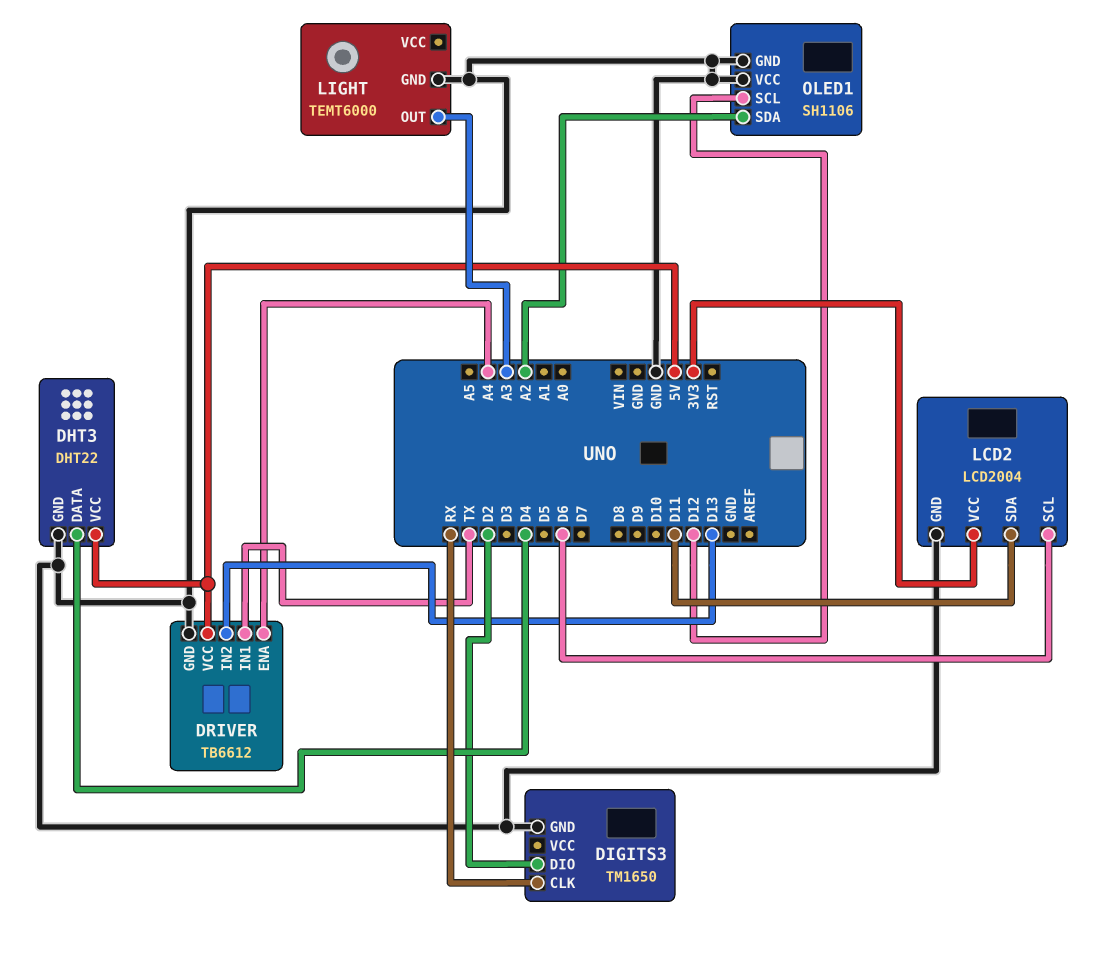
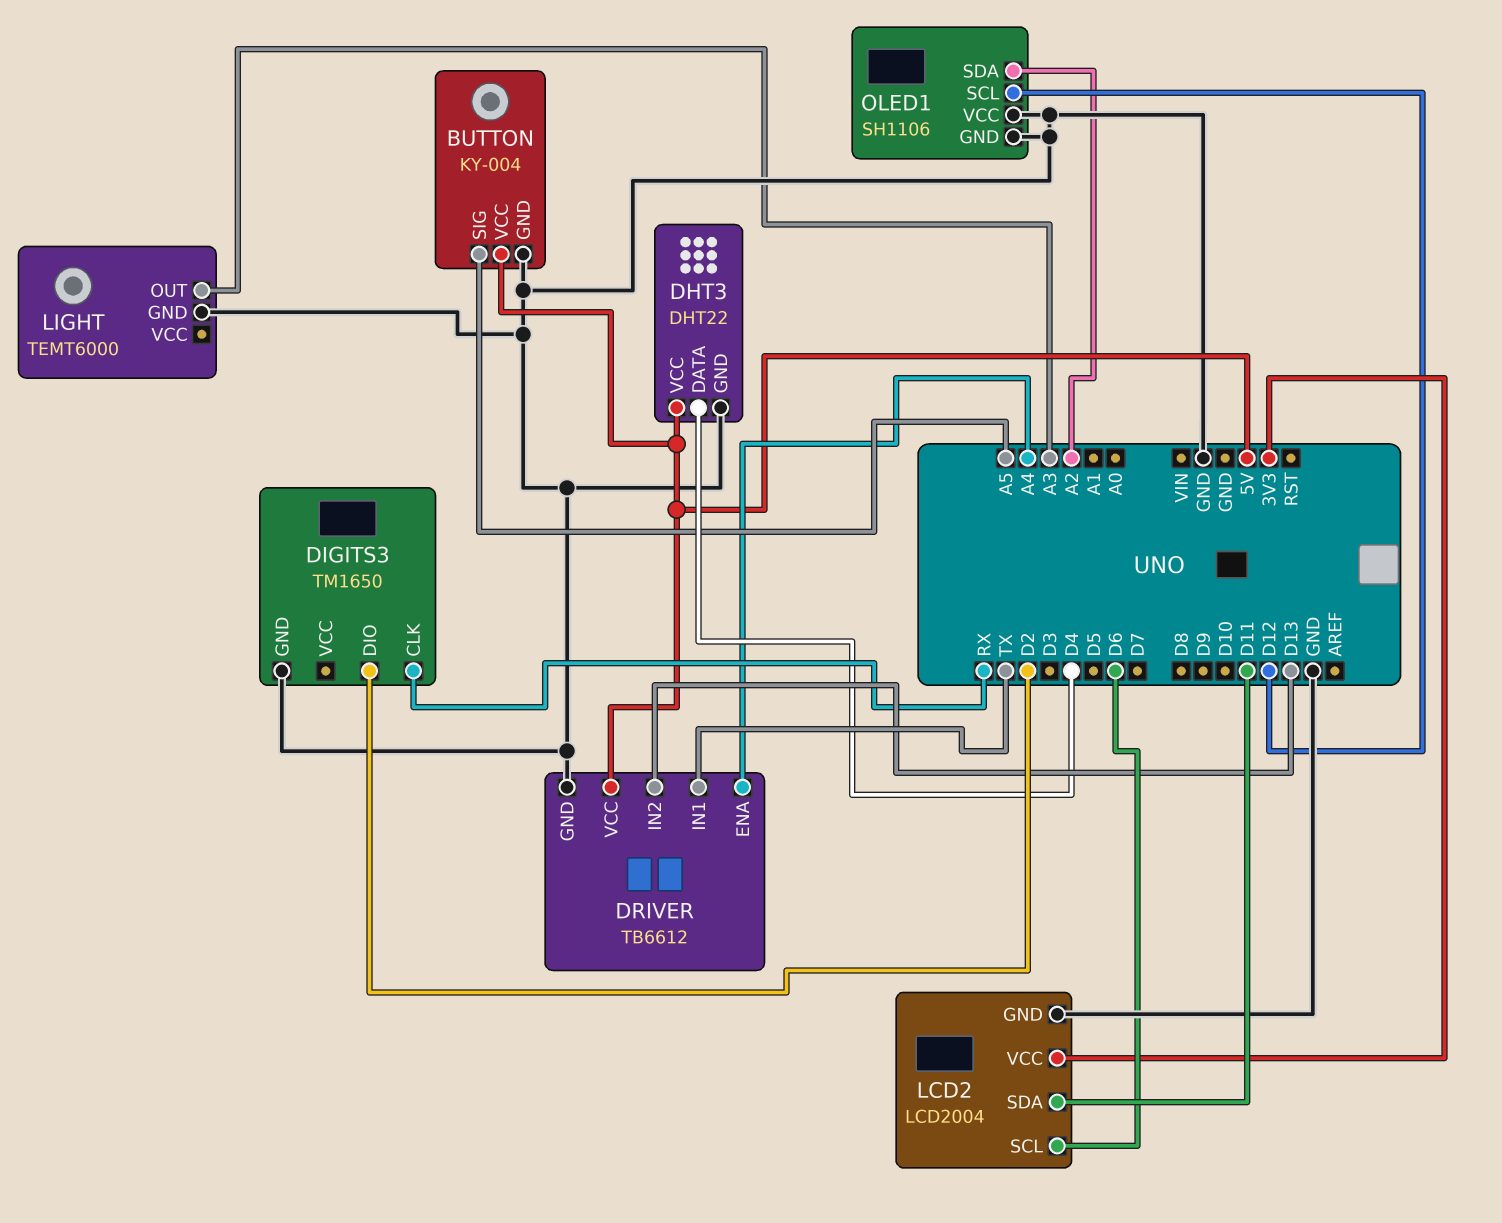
BUTTON: none -> KY-004
BUTTON pin GND: none -> GND
BUTTON pin SIG: none -> A5
BUTTON pin VCC: none -> 5V

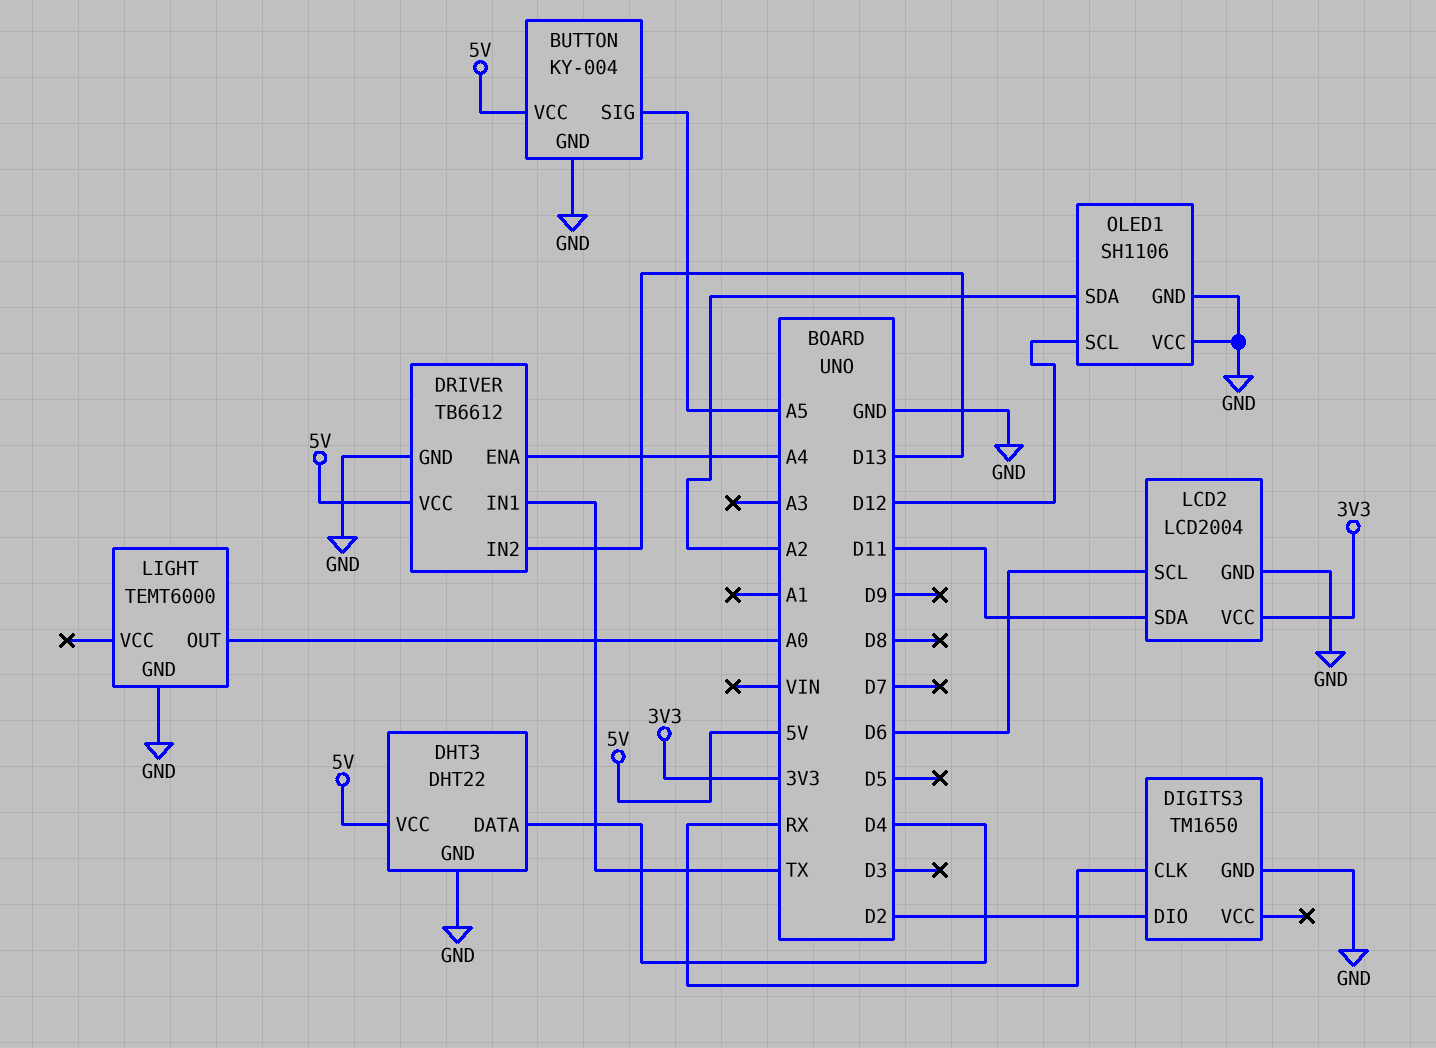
LIGHT pin OUT: A3 -> A0

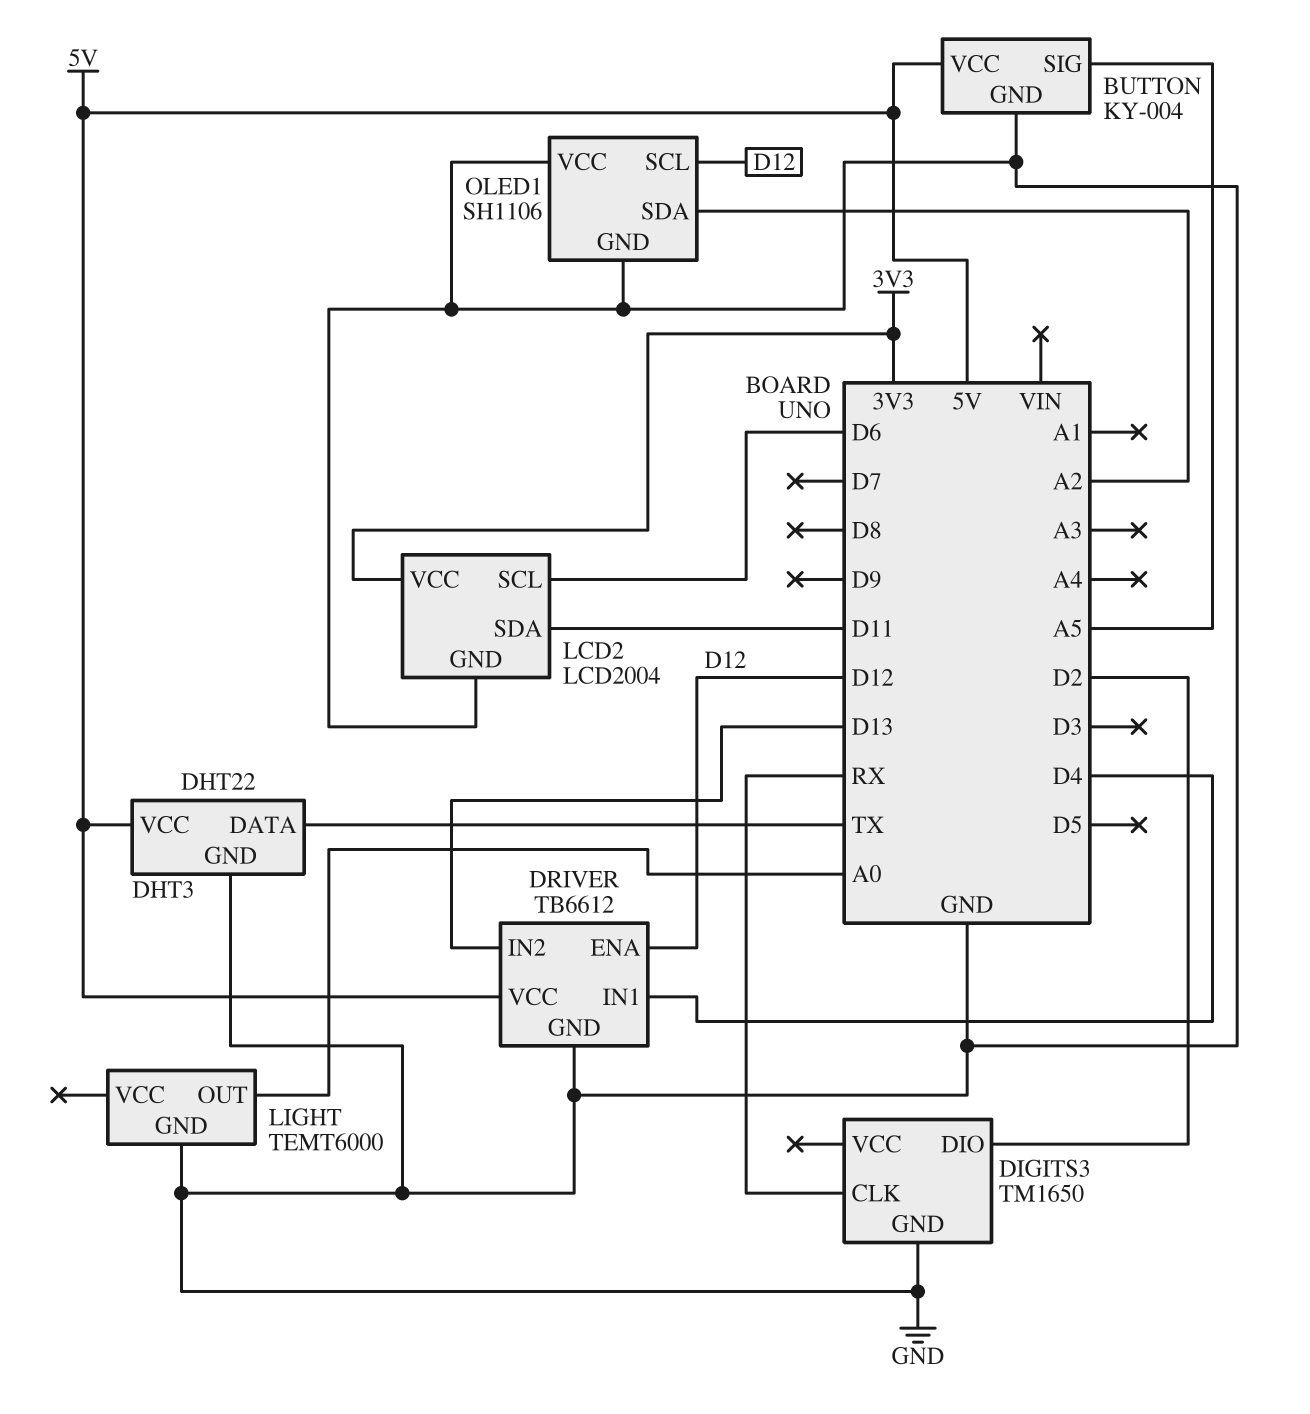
DHT3 pin DATA: D4 -> TX
DRIVER pin ENA: A4 -> D12
DRIVER pin IN1: TX -> D4

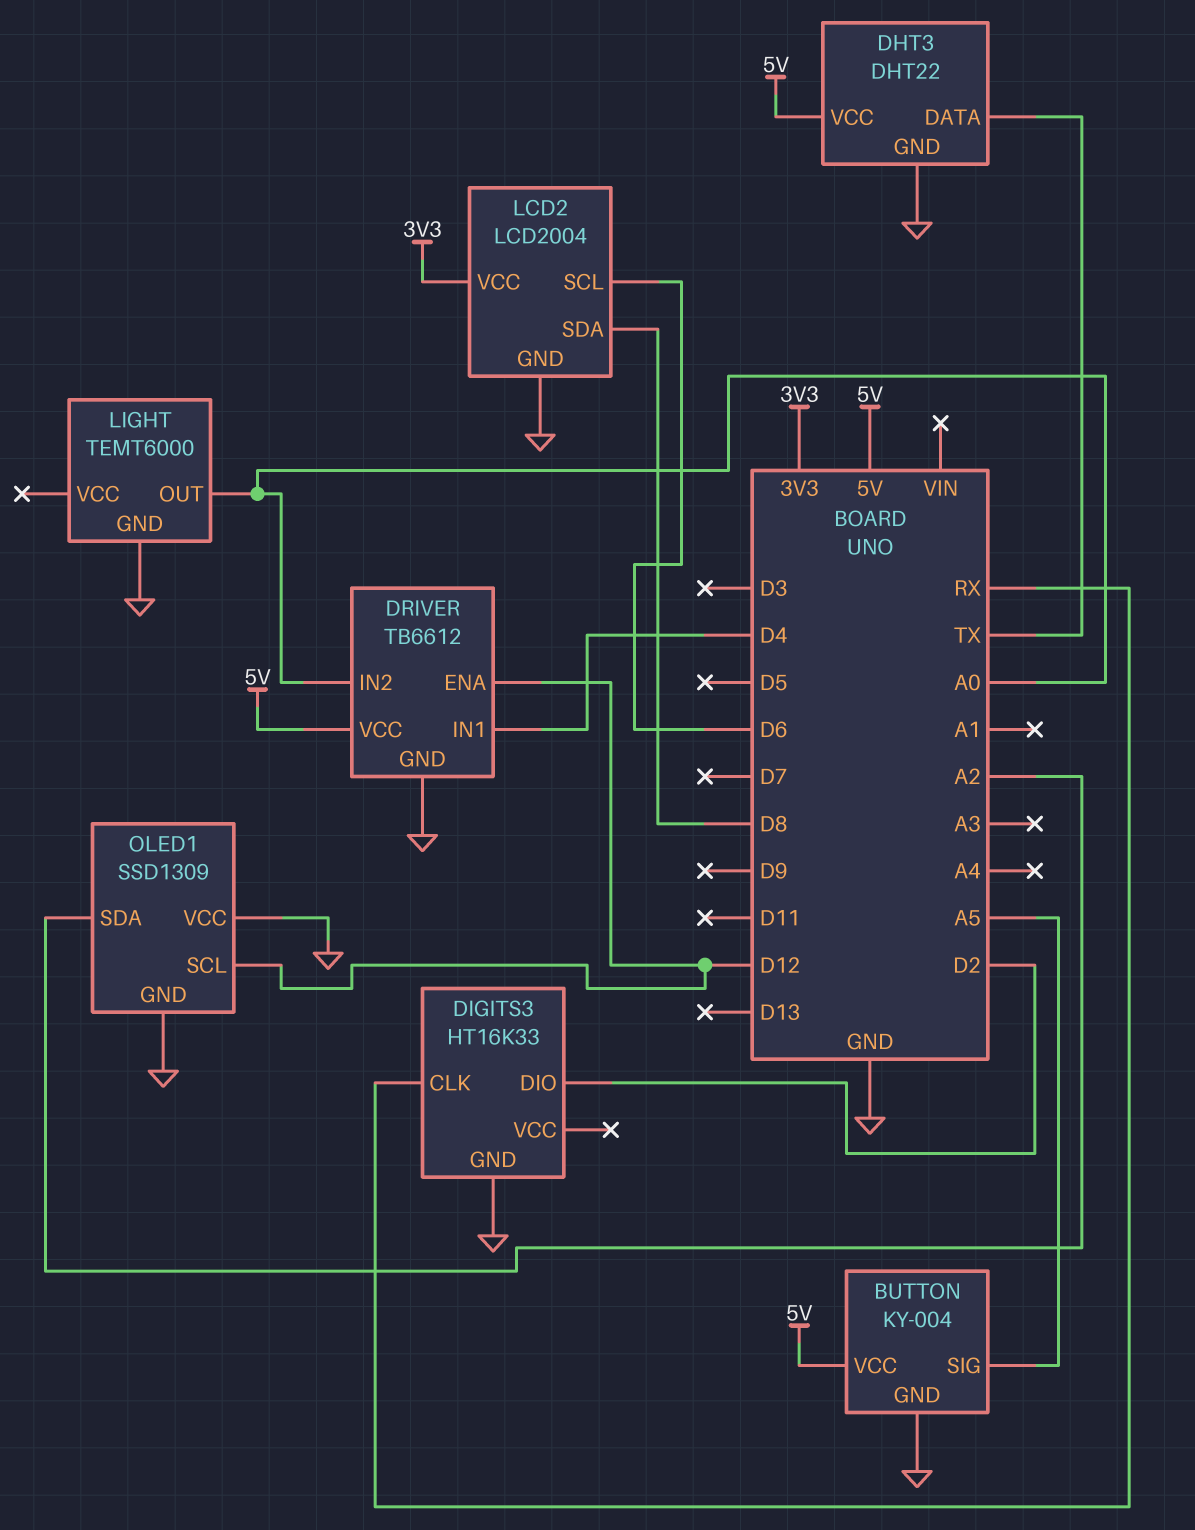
DIGITS3: TM1650 -> HT16K33
DRIVER pin IN2: D13 -> A0
LCD2 pin SDA: D11 -> D8
OLED1: SH1106 -> SSD1309

